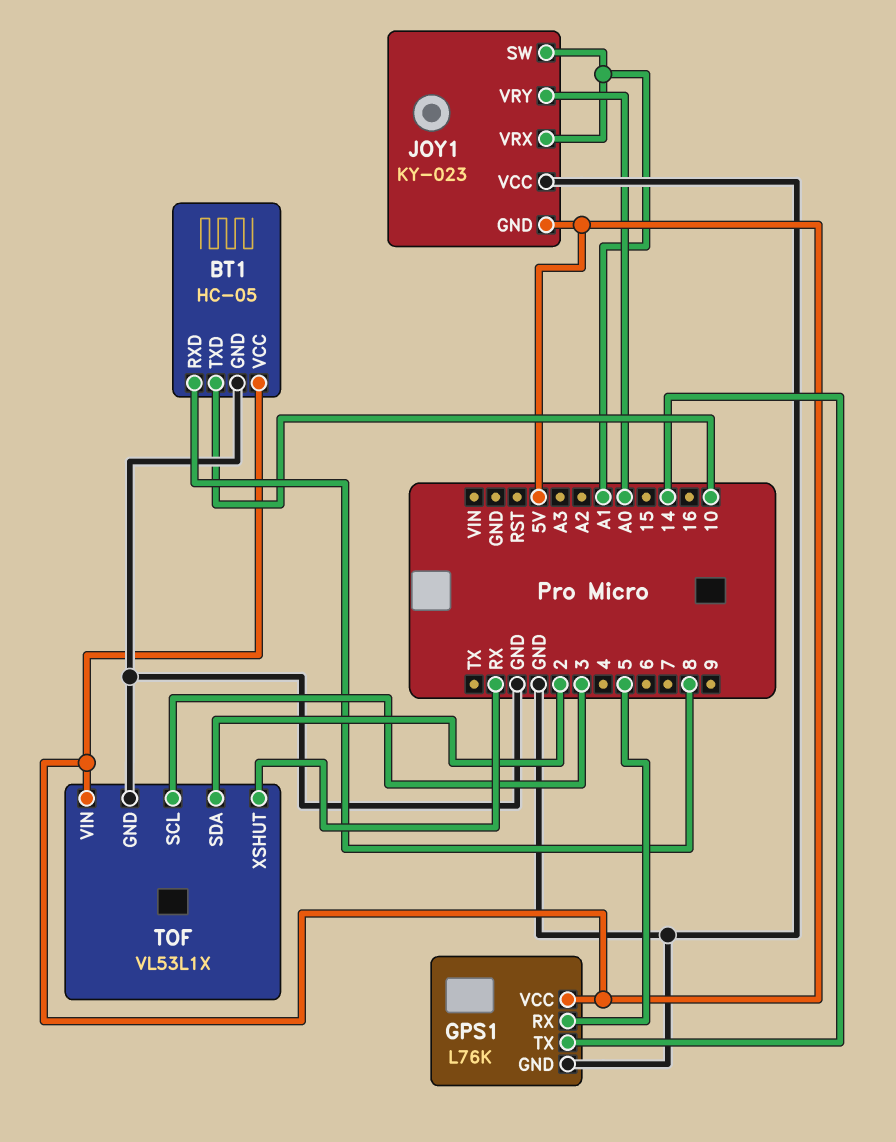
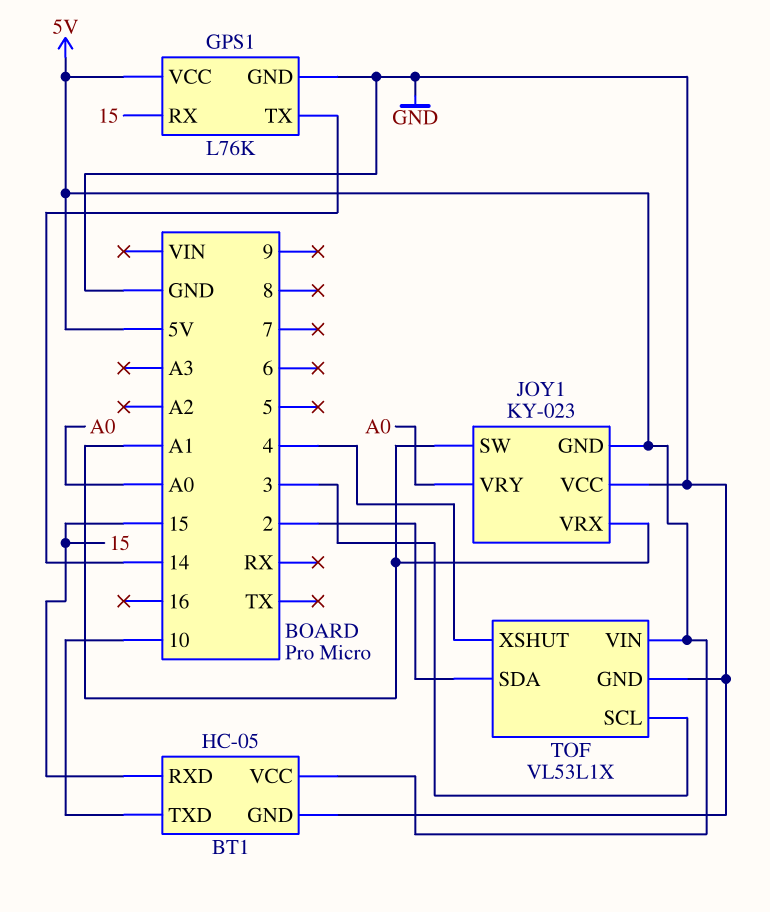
BT1 pin RXD: 8 -> 15
GPS1 pin RX: 5 -> 15
TOF pin XSHUT: RX -> 4

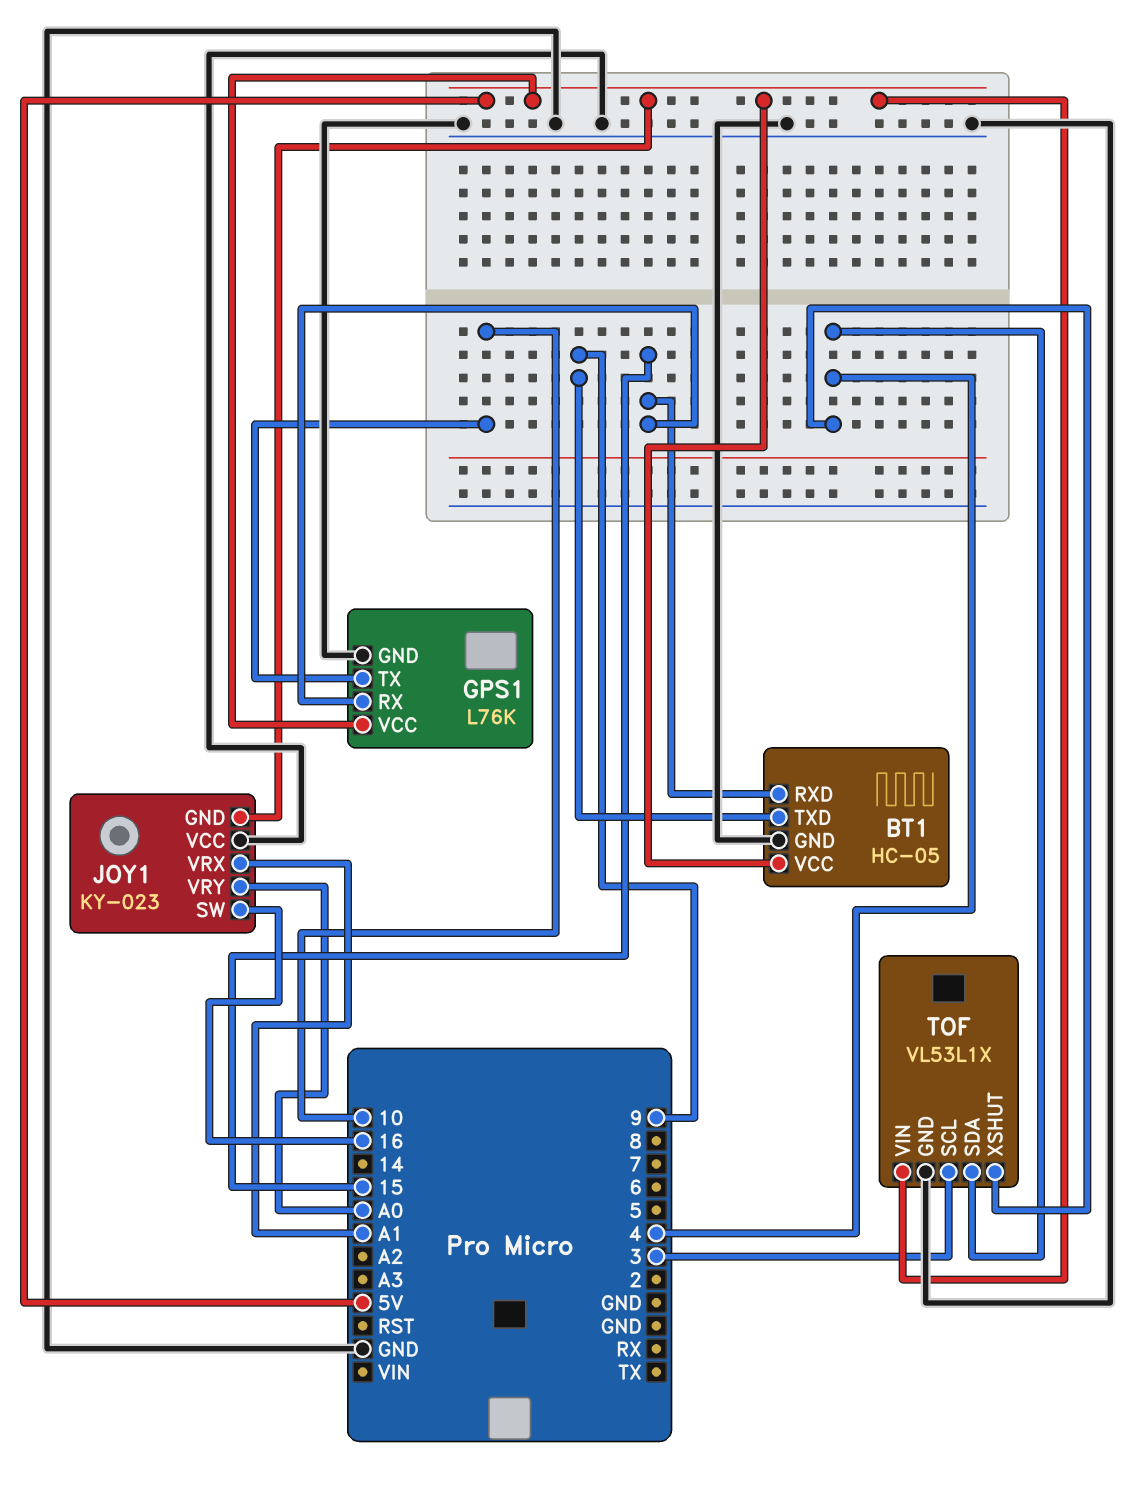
BT1 pin TXD: 10 -> 9
GPS1 pin TX: 14 -> 10
JOY1 pin SW: A1 -> 16
TOF pin SDA: 2 -> 4

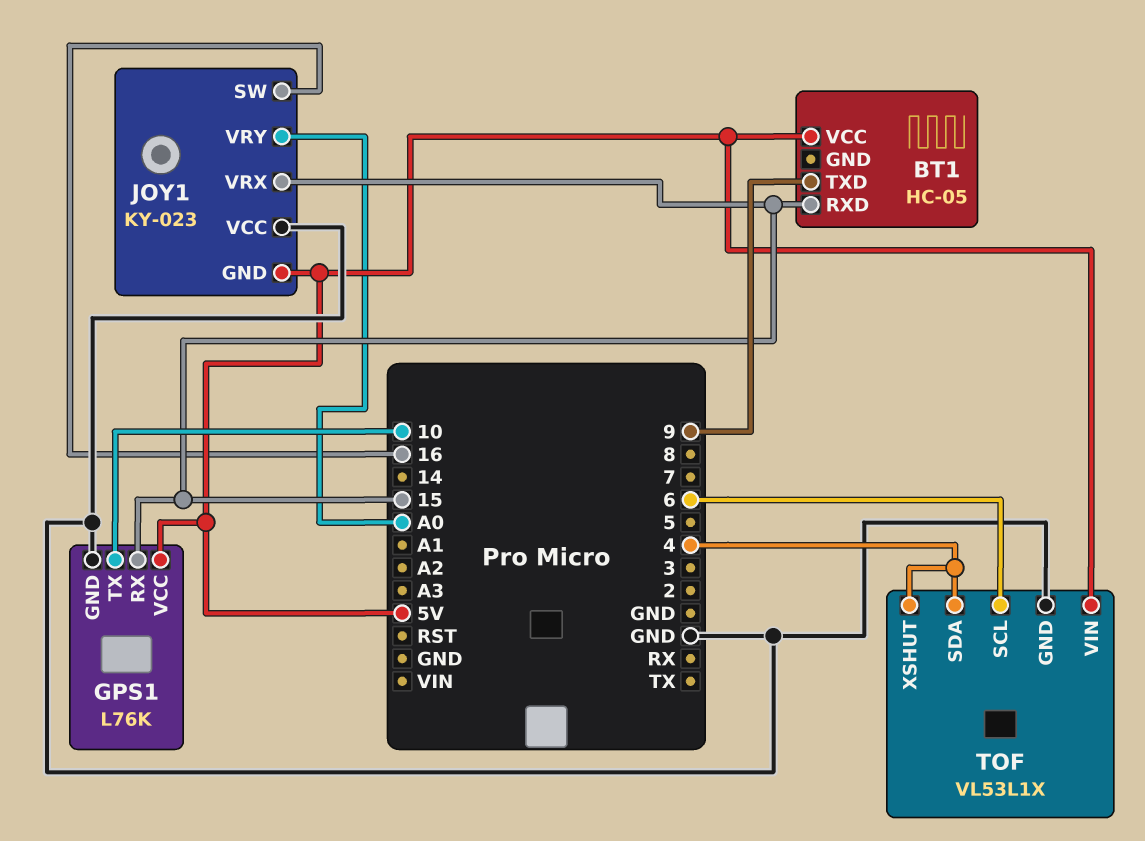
BT1 pin GND: GND -> none
JOY1 pin VRX: A1 -> 15
TOF pin SCL: 3 -> 6

